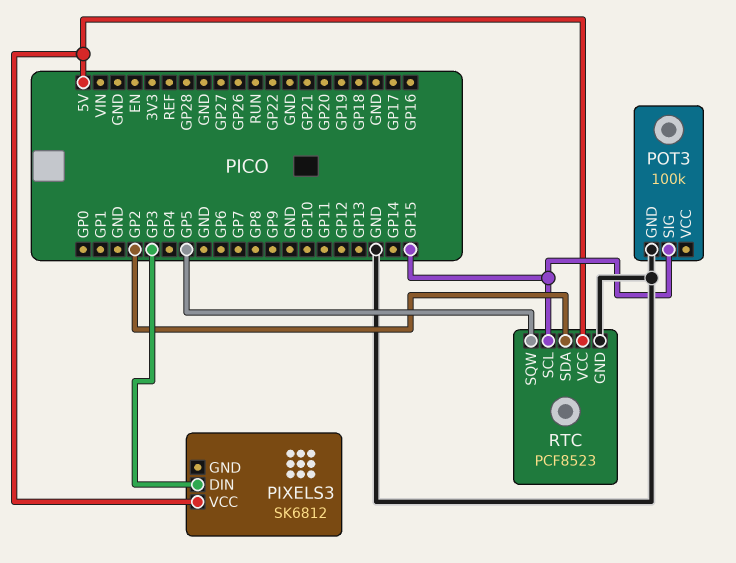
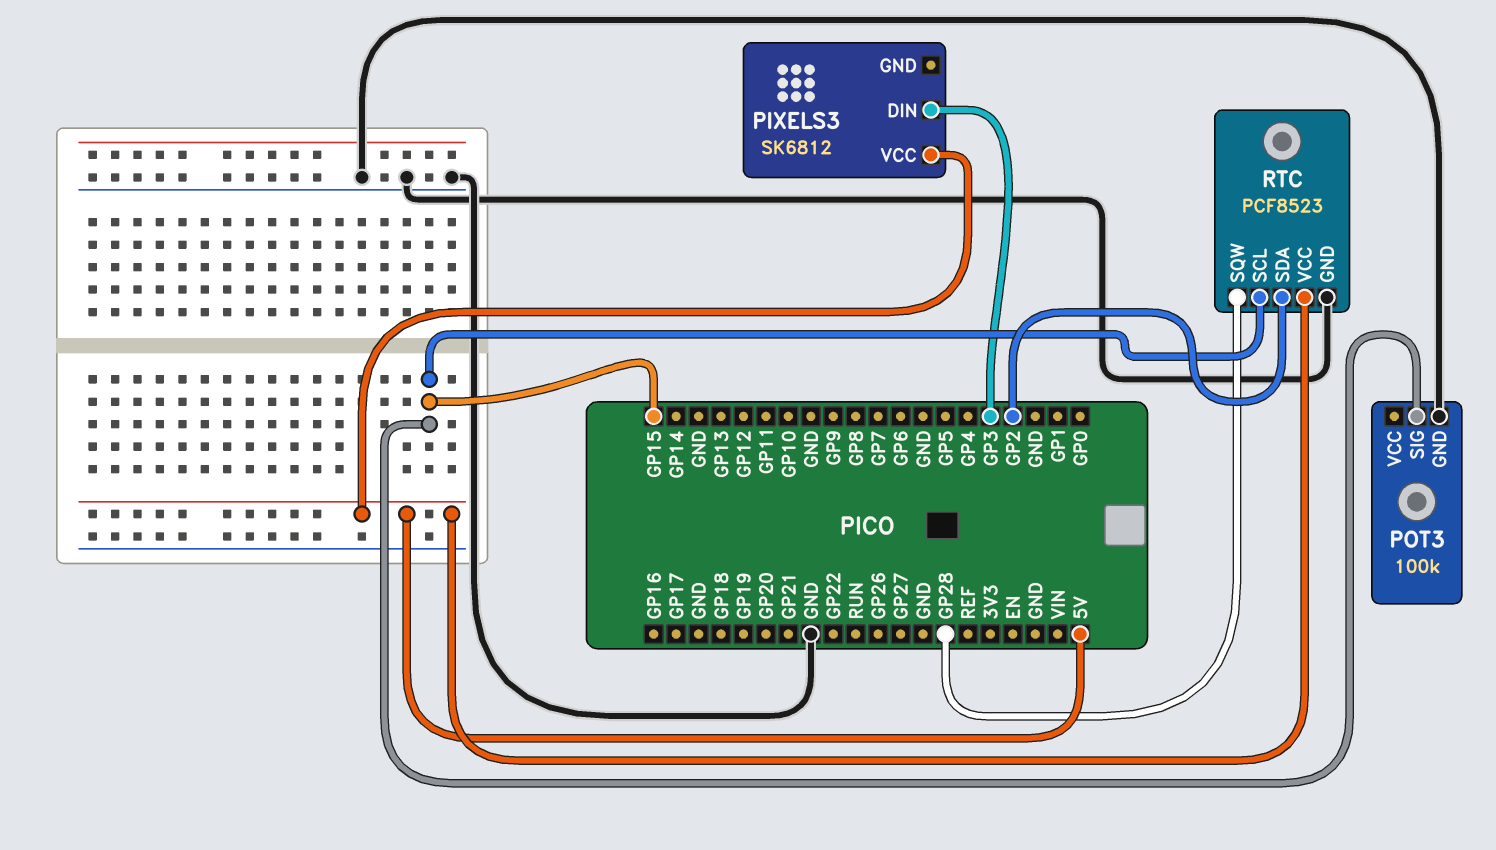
RTC pin SQW: GP5 -> GP28

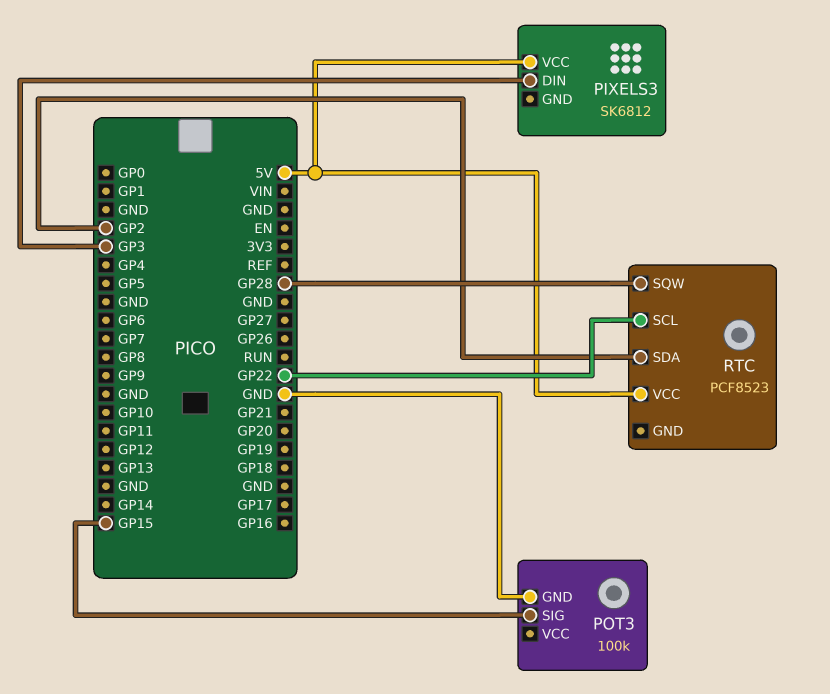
RTC pin GND: GND -> none
RTC pin SCL: GP15 -> GP22

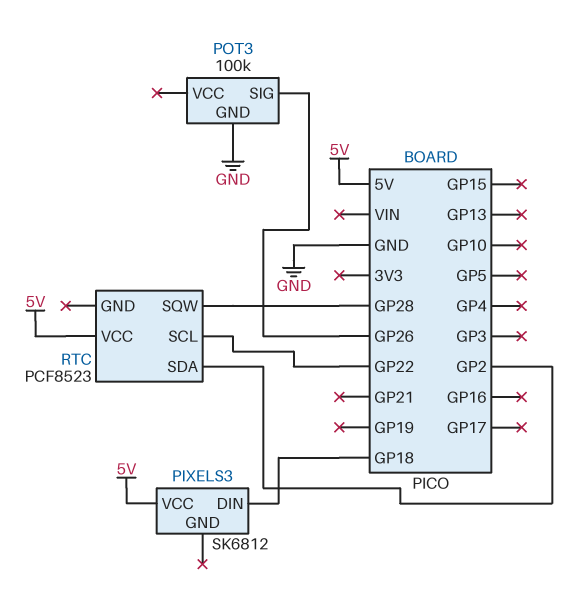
PIXELS3 pin DIN: GP3 -> GP18
POT3 pin SIG: GP15 -> GP26

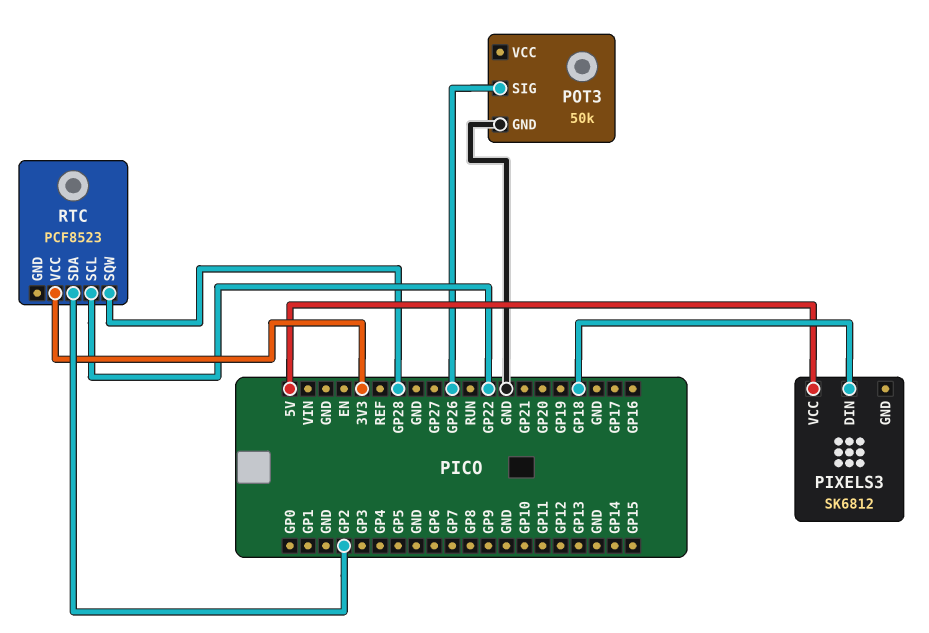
POT3: 100k -> 50k
RTC pin VCC: 5V -> 3V3

